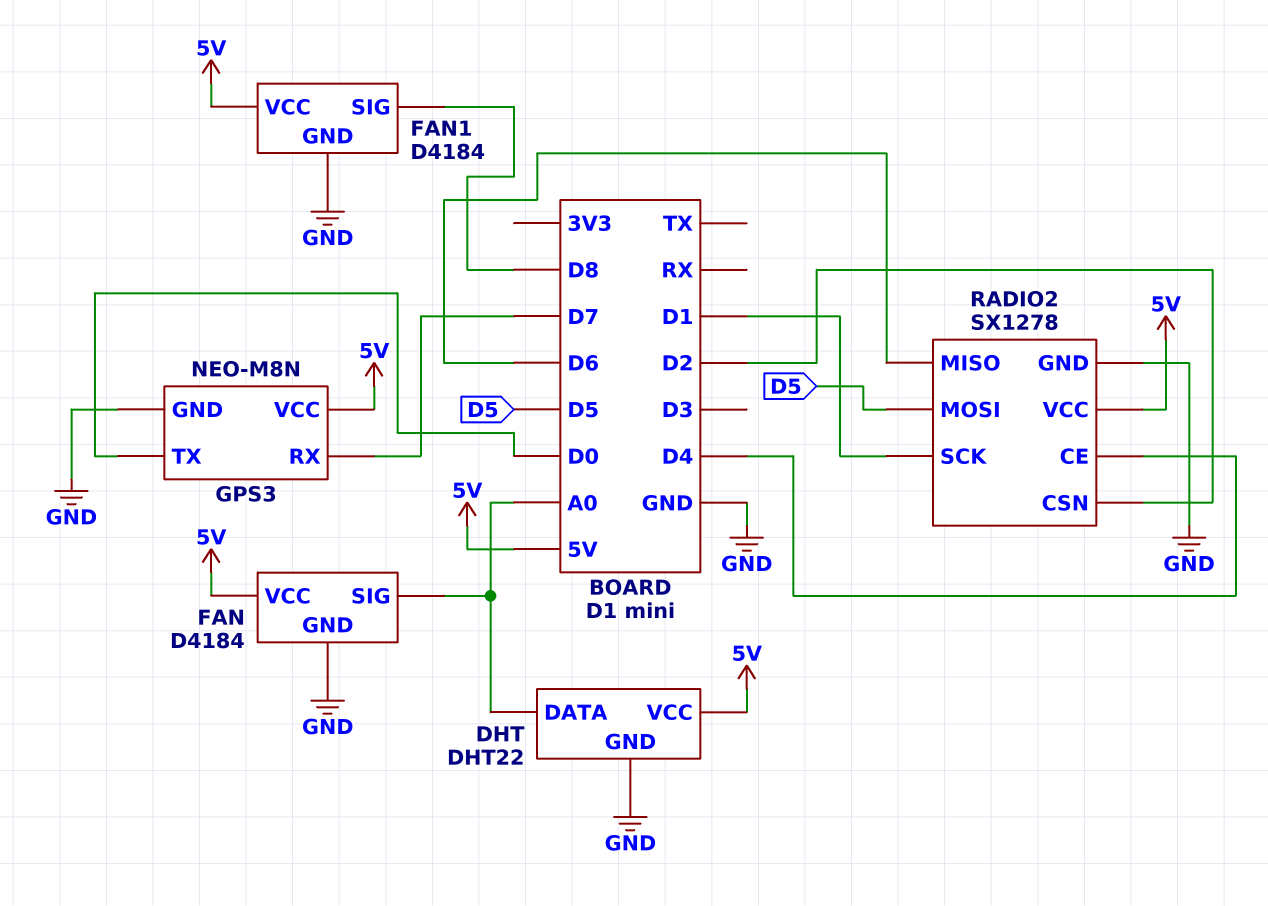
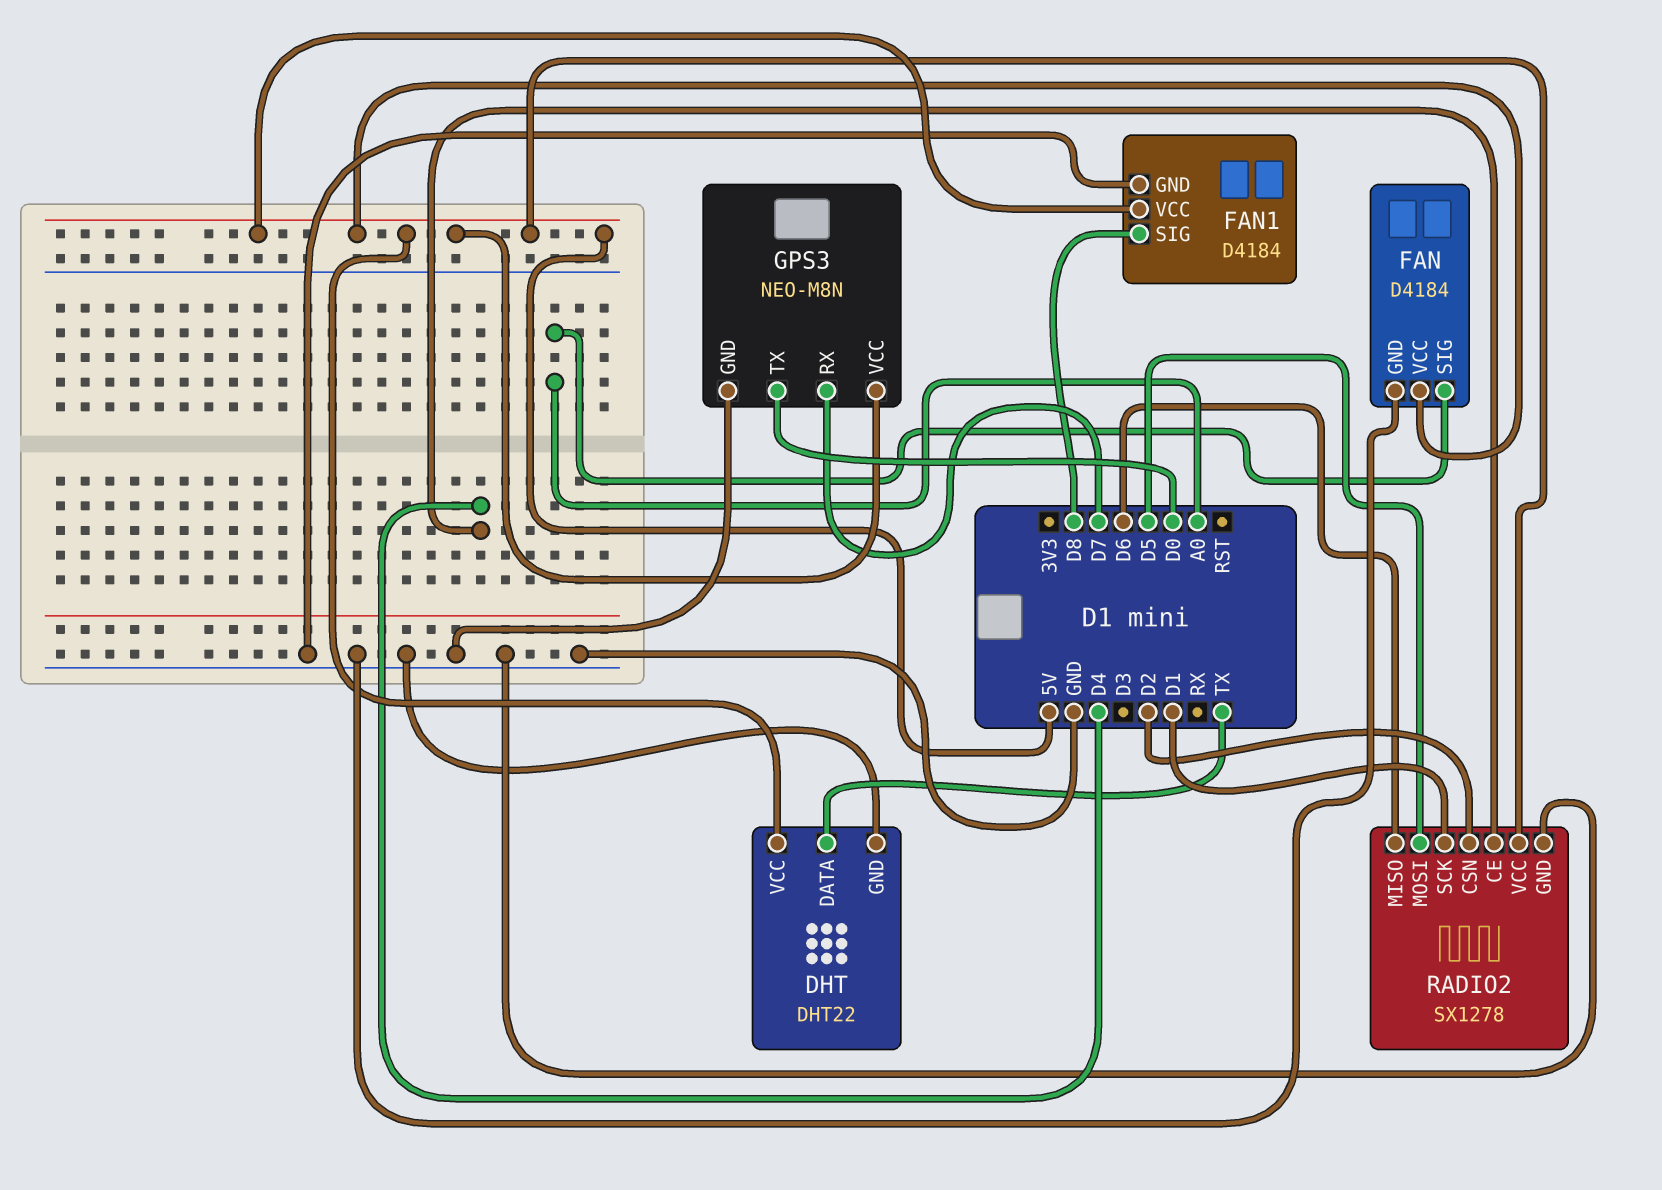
DHT pin DATA: A0 -> TX

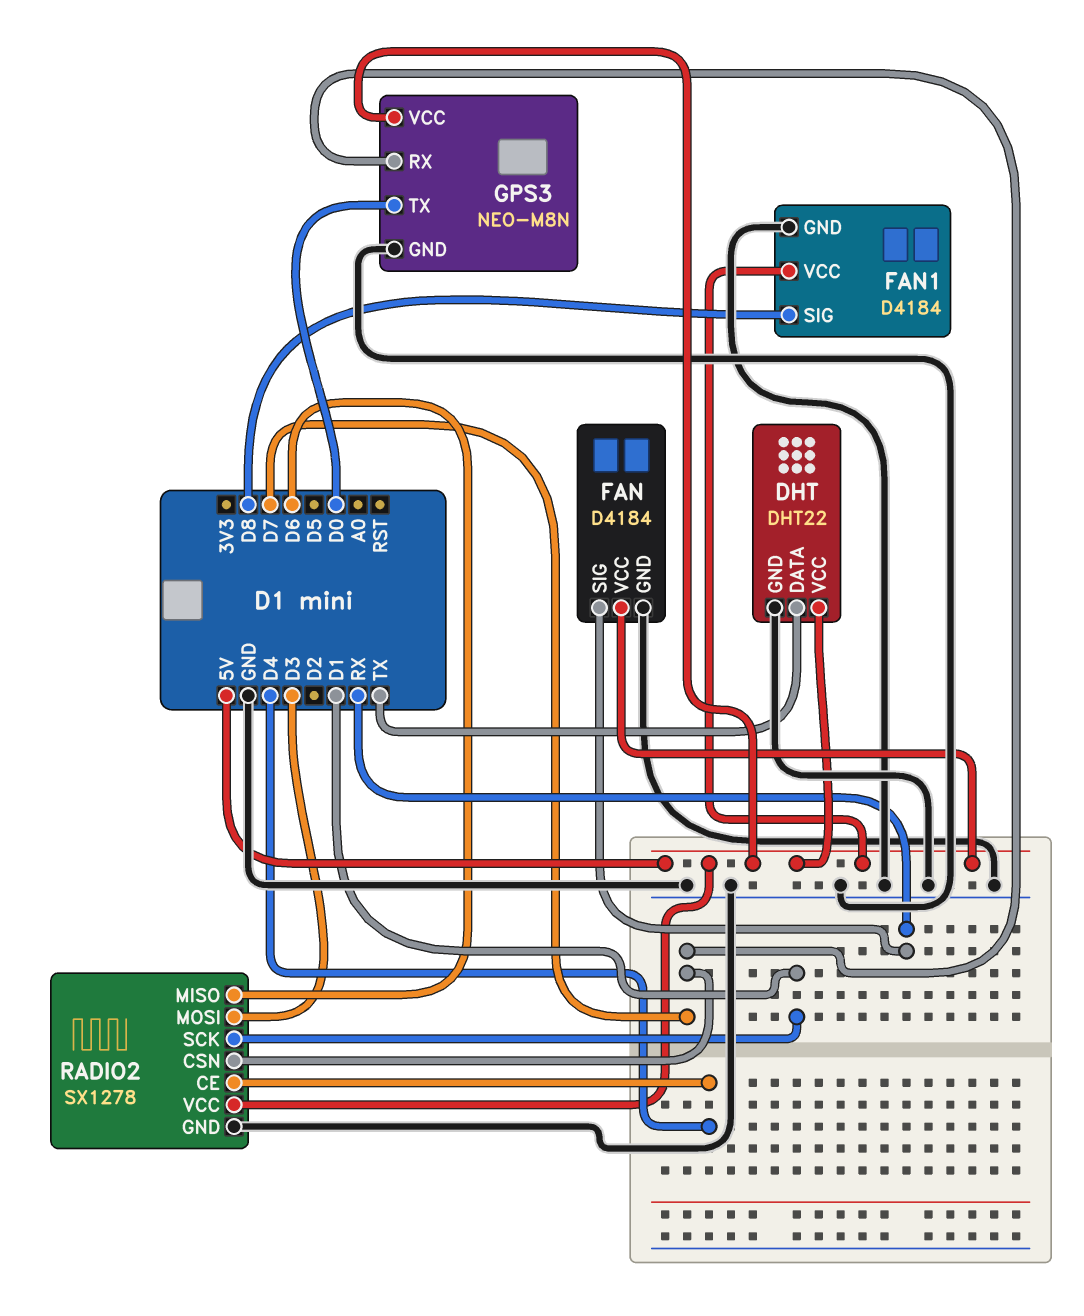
FAN pin SIG: A0 -> RX
RADIO2 pin CSN: D2 -> D7
RADIO2 pin MOSI: D5 -> D3

